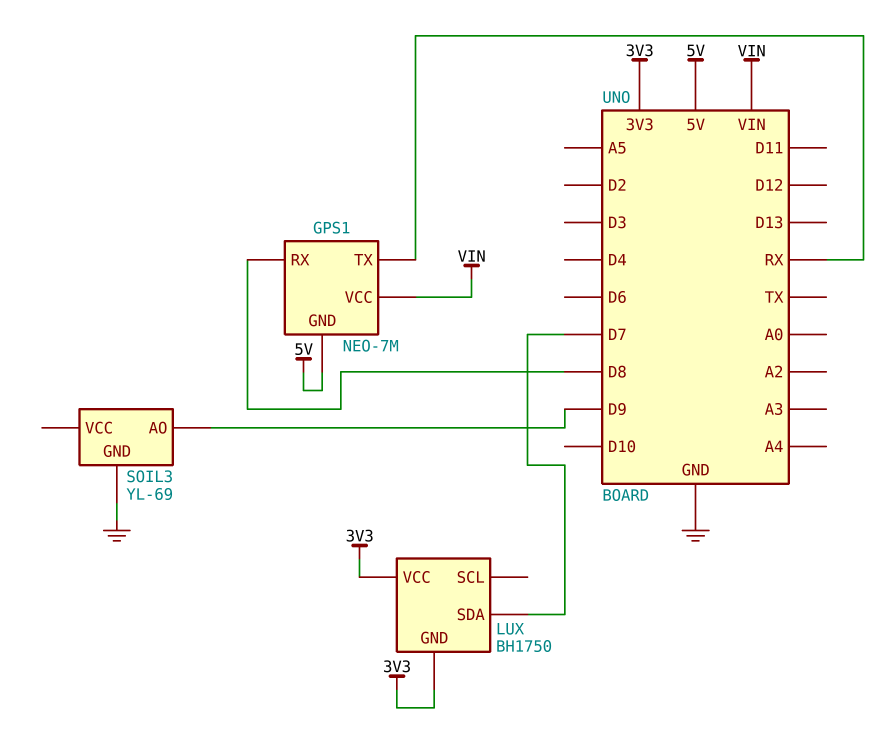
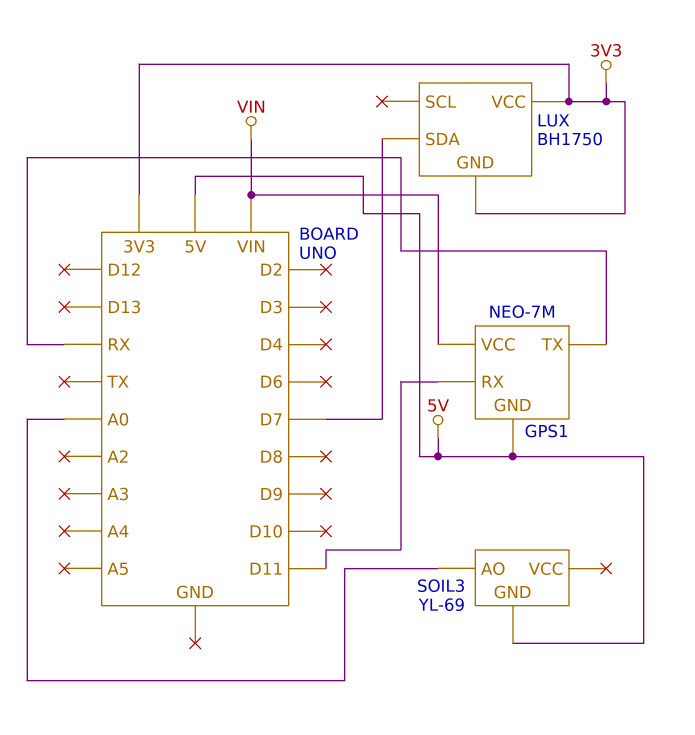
GPS1 pin RX: D8 -> D11
SOIL3 pin AO: D9 -> A0
SOIL3 pin GND: GND -> 5V

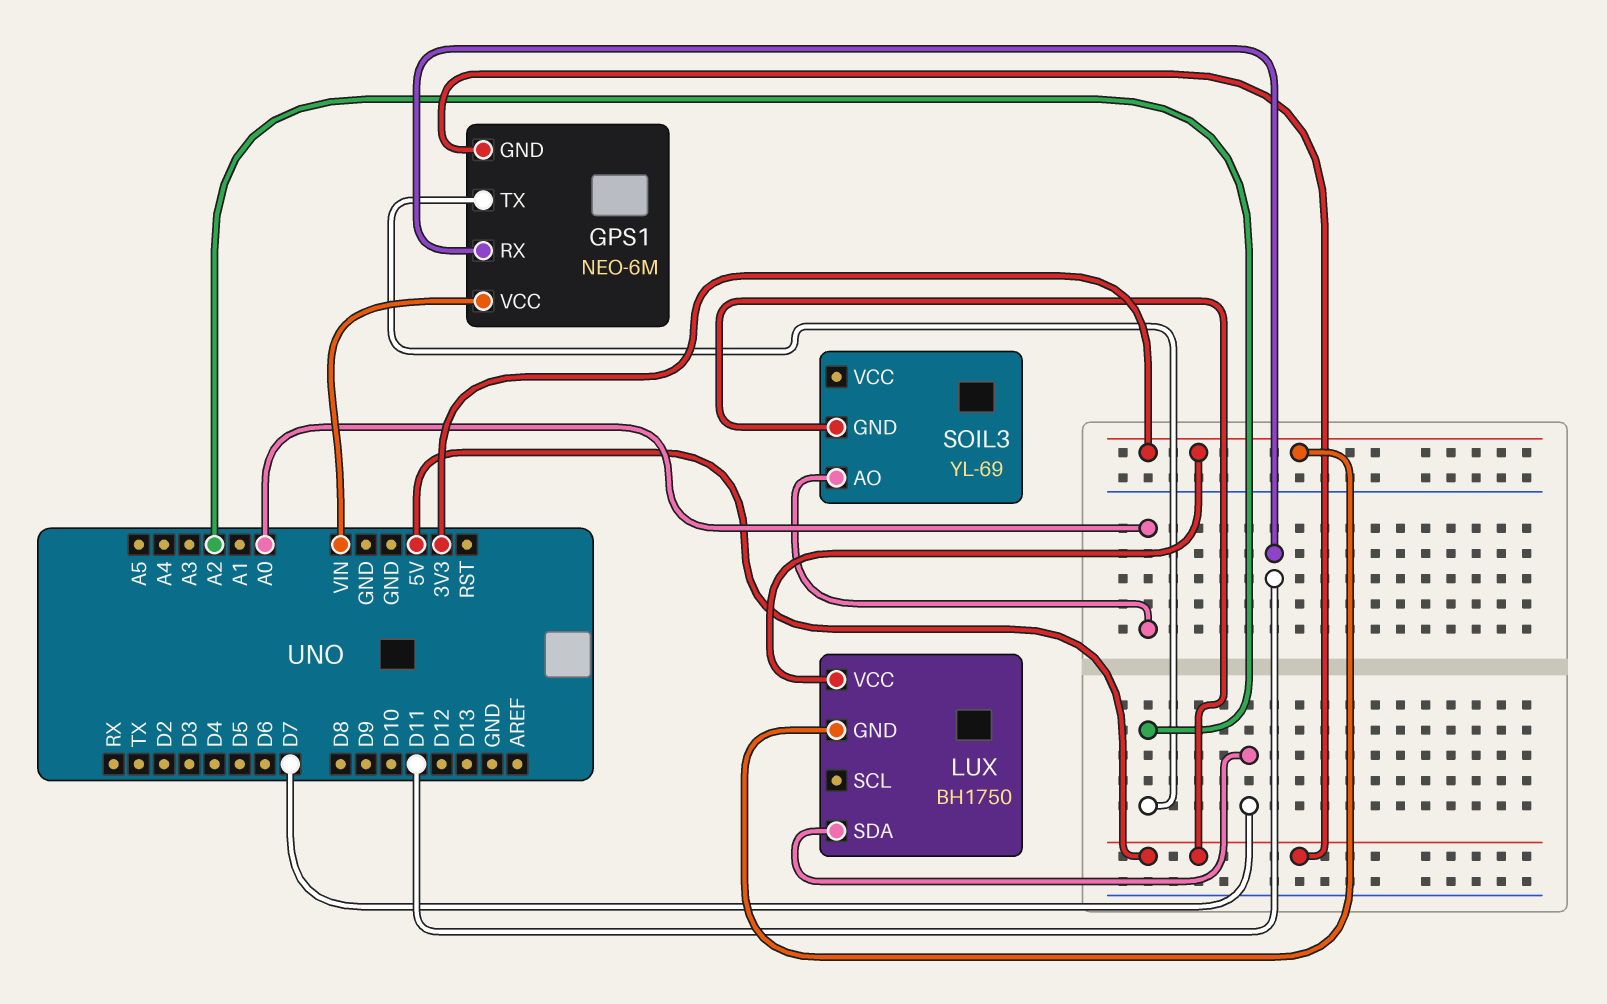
GPS1: NEO-7M -> NEO-6M
GPS1 pin TX: RX -> A2

